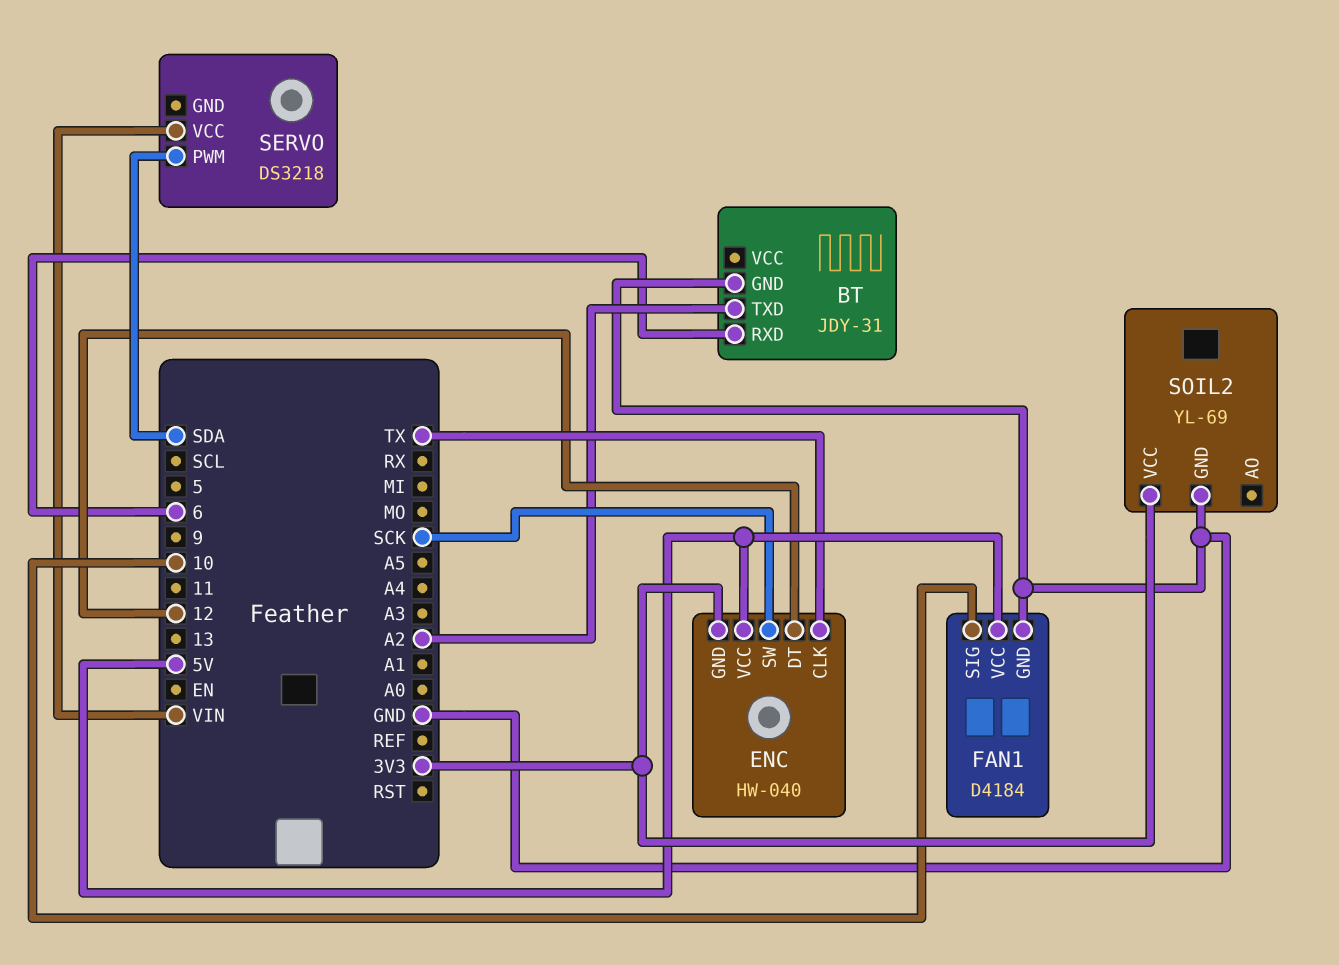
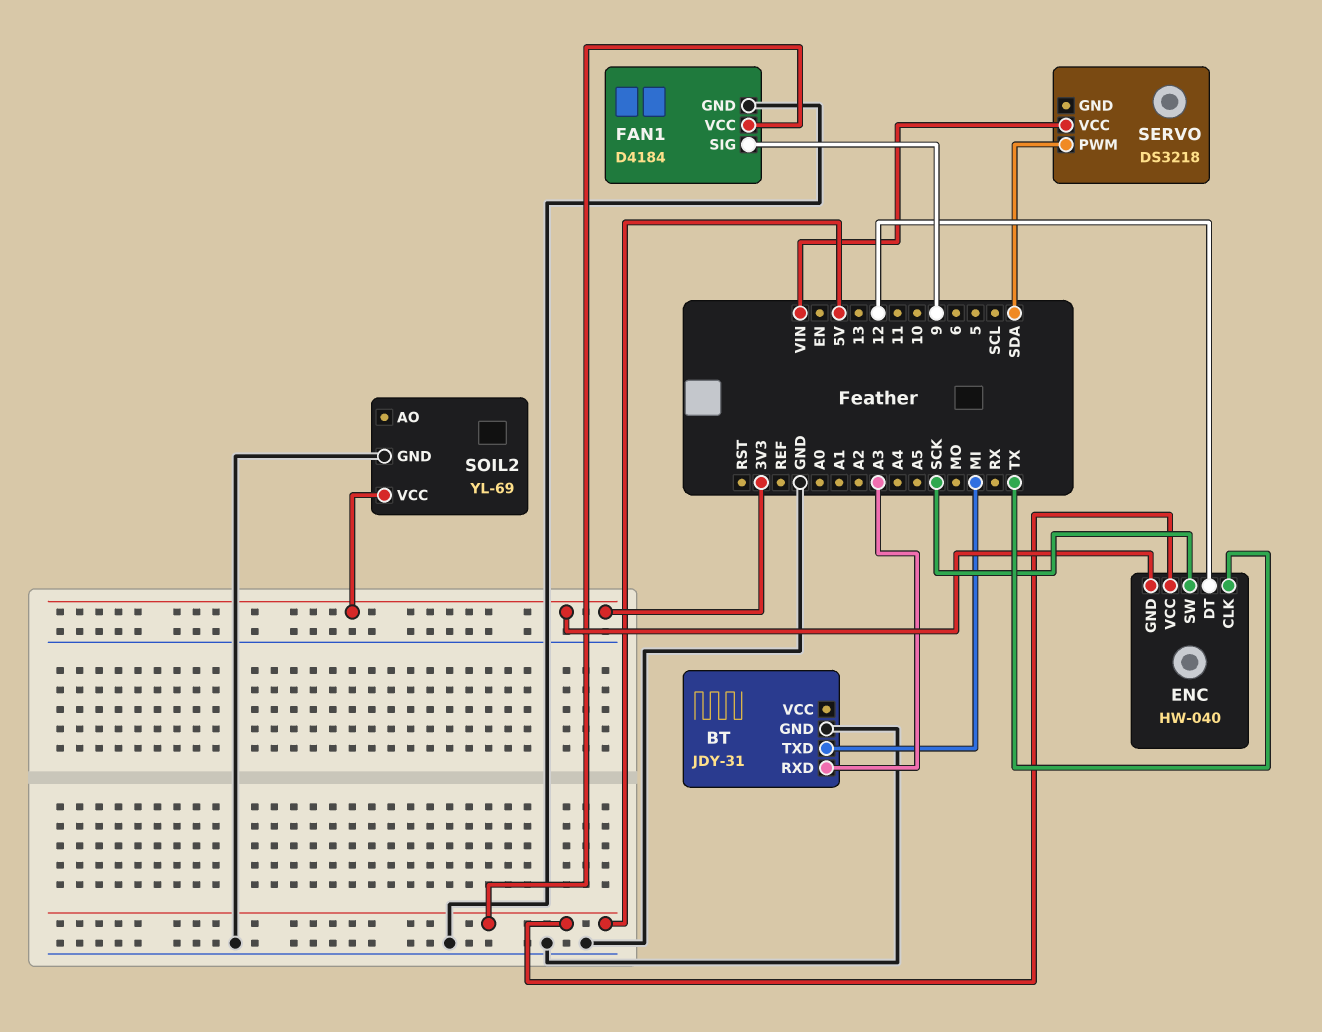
BT pin RXD: 6 -> A3
BT pin TXD: A2 -> MI
FAN1 pin SIG: 10 -> 9

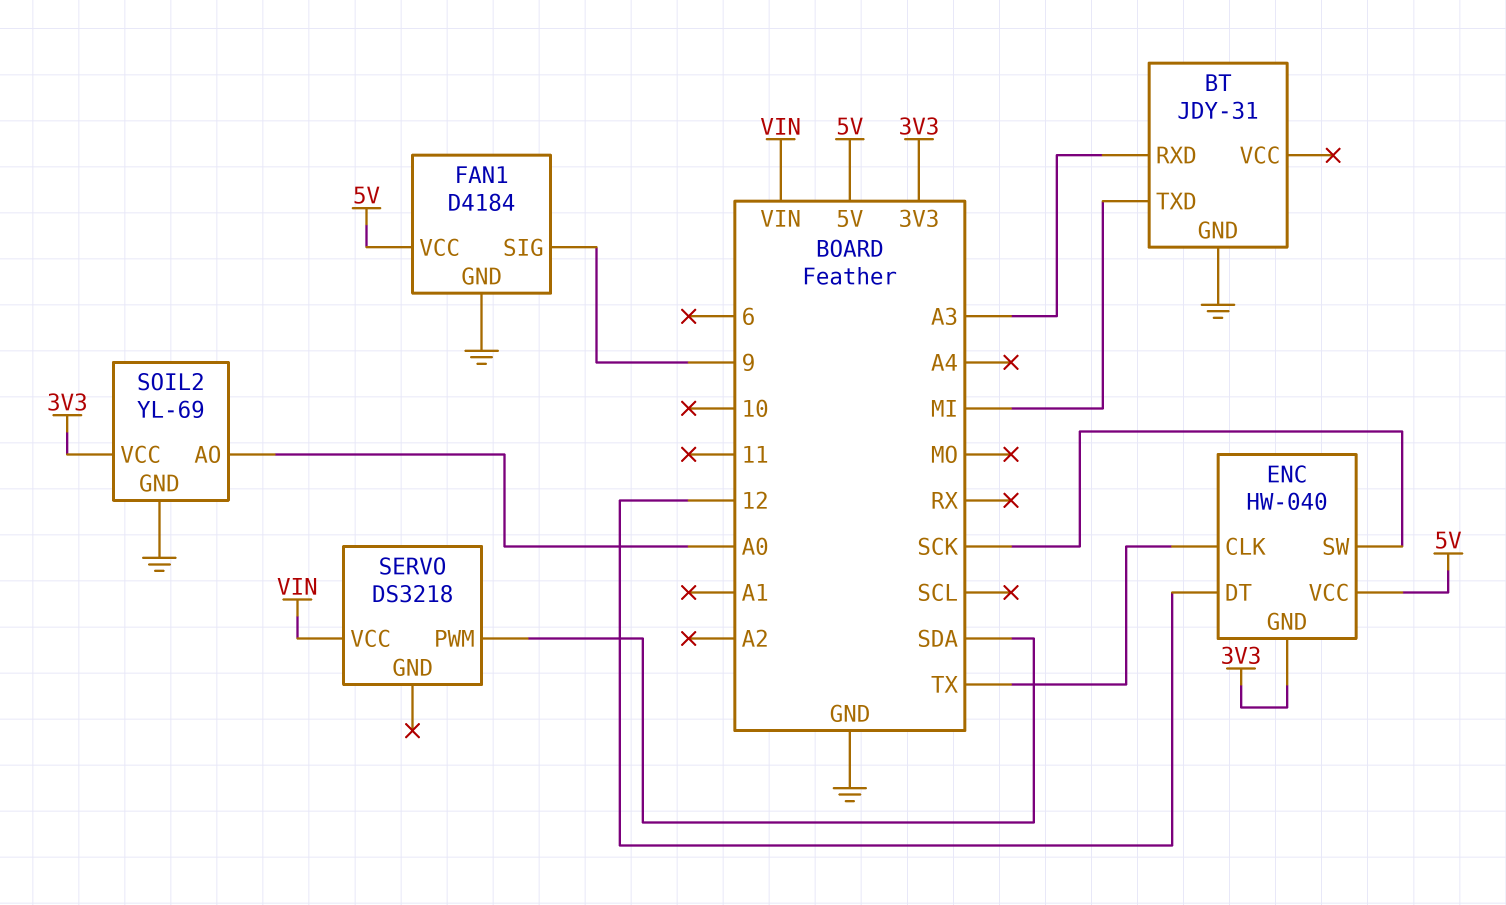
SOIL2 pin AO: none -> A0

